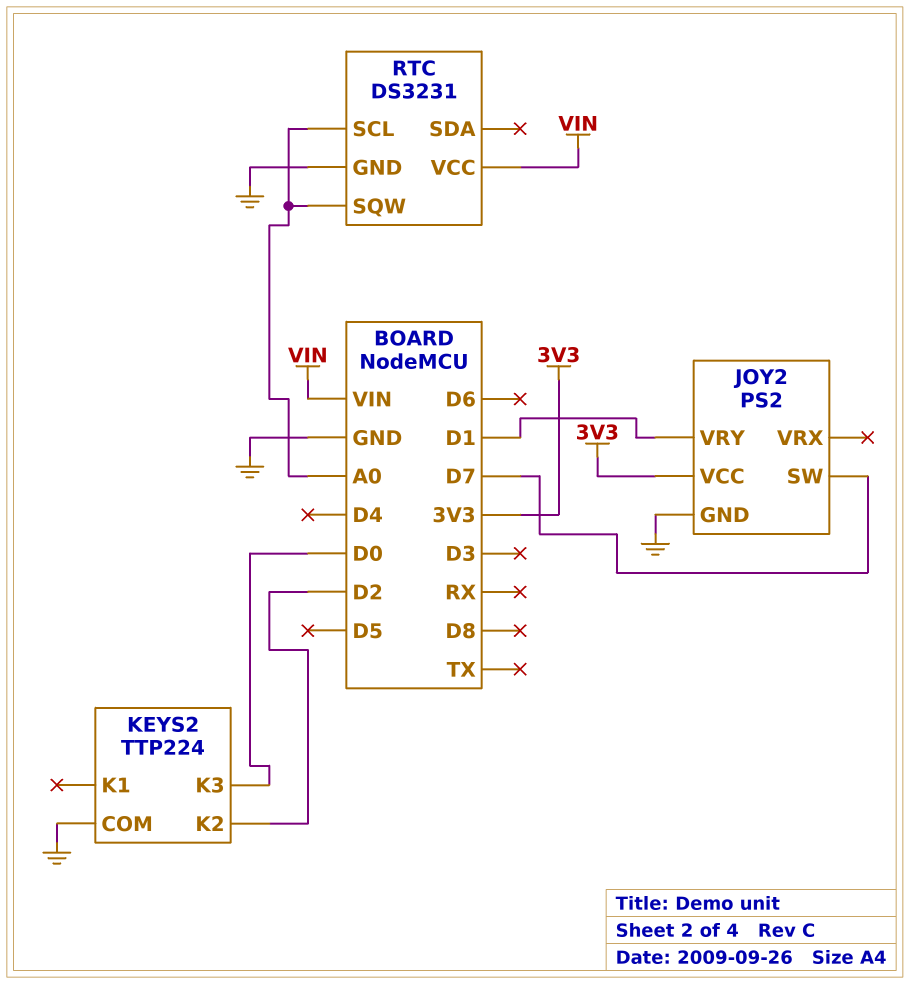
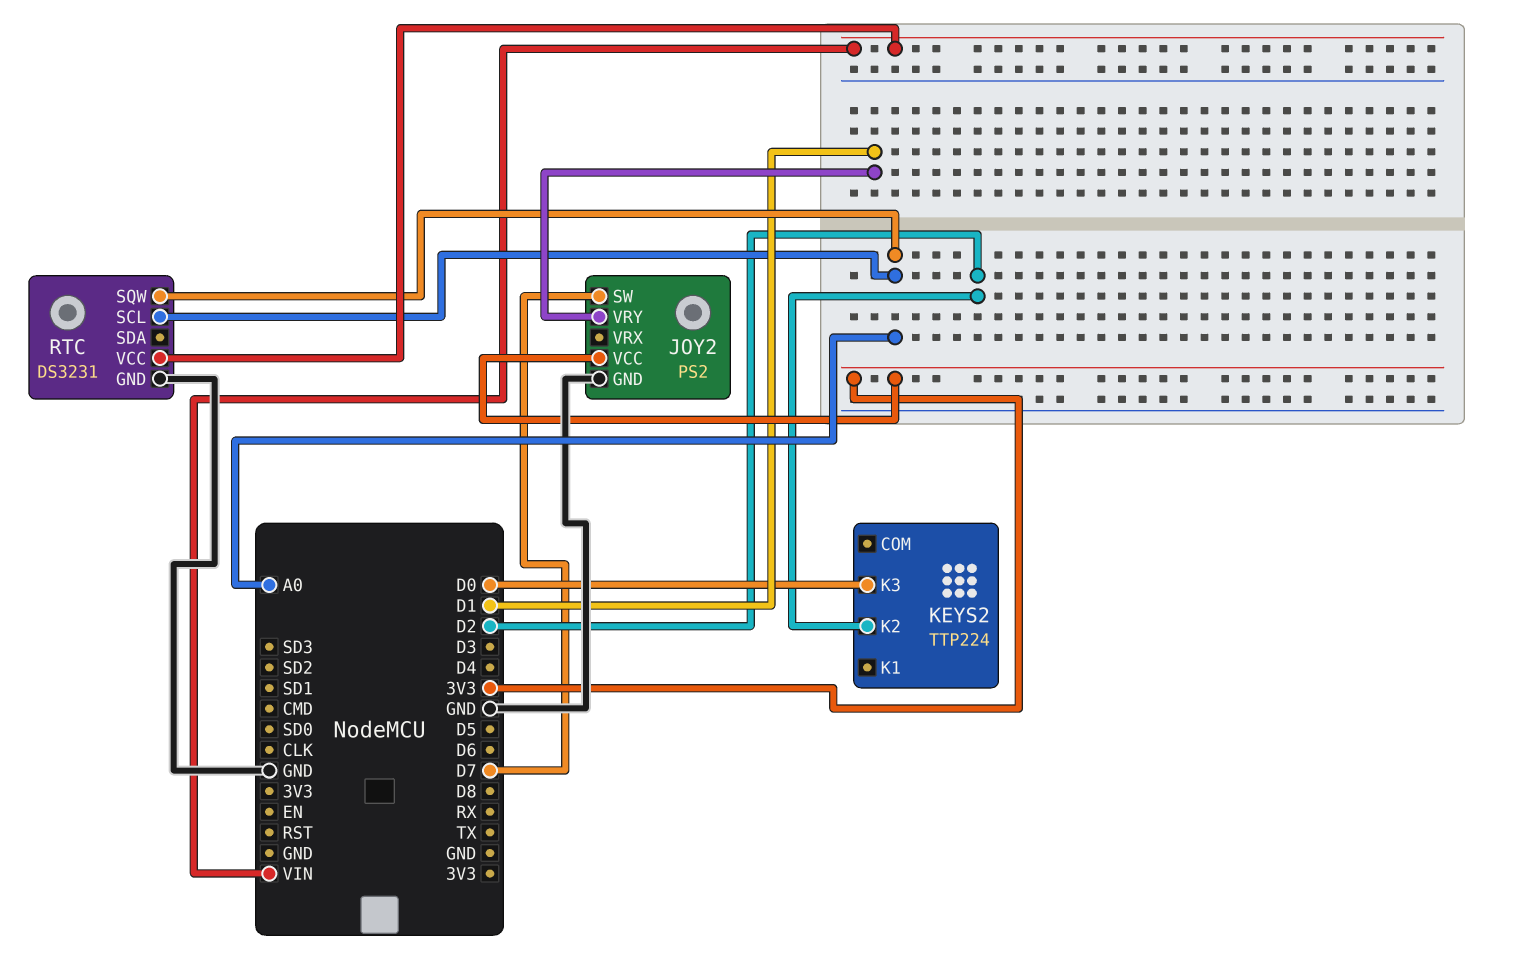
KEYS2 pin COM: GND -> none

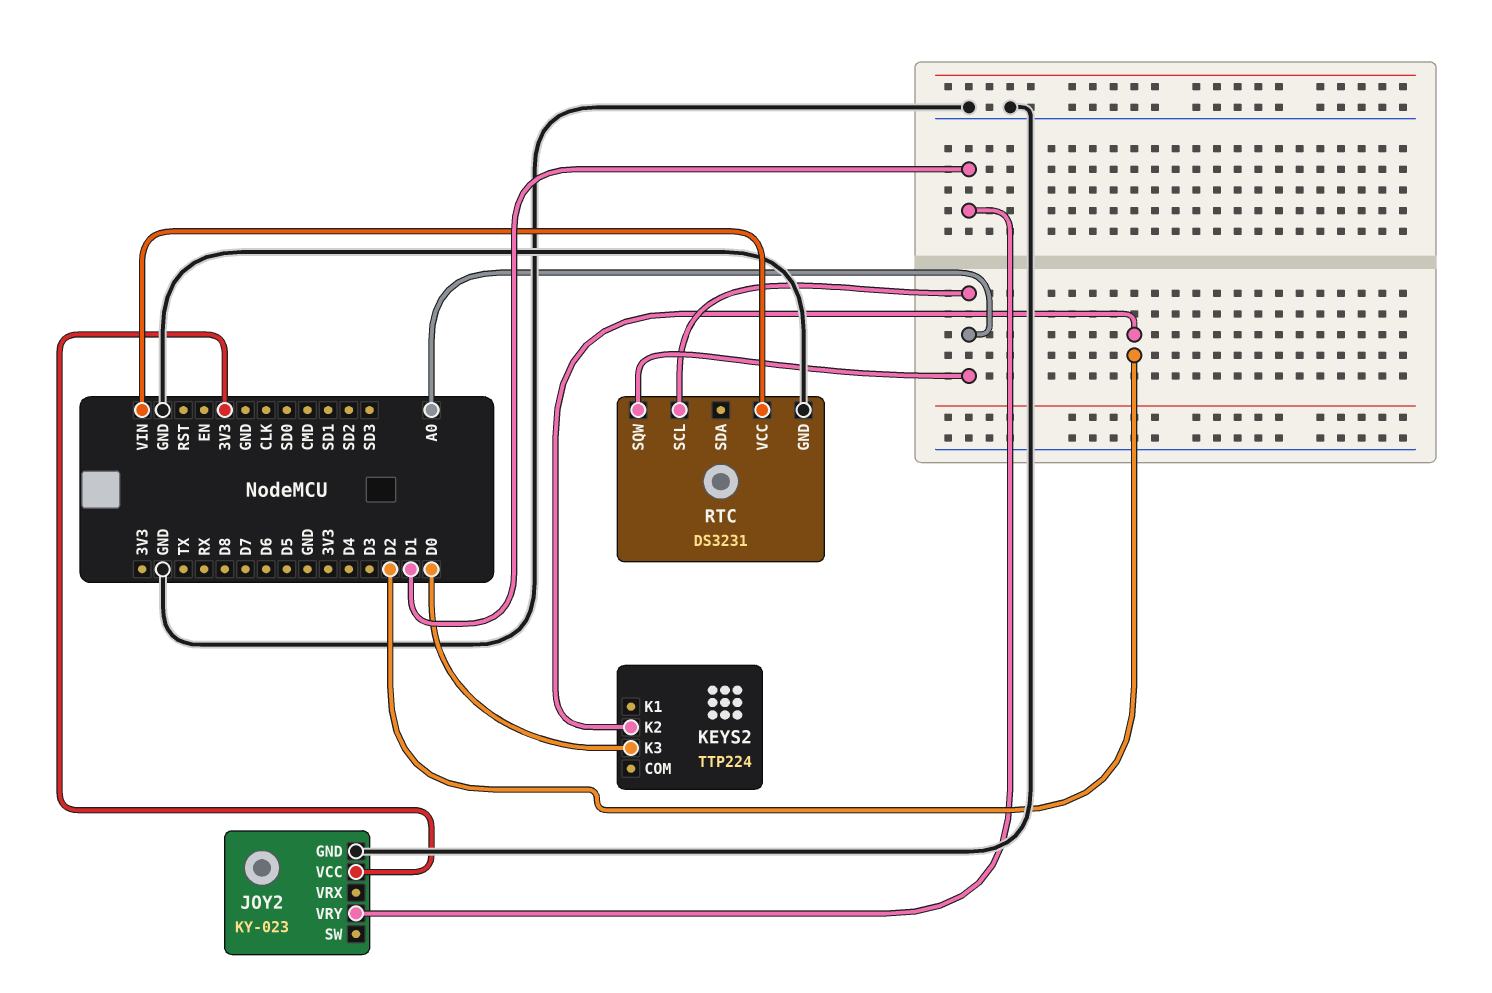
JOY2: PS2 -> KY-023
JOY2 pin SW: D7 -> none

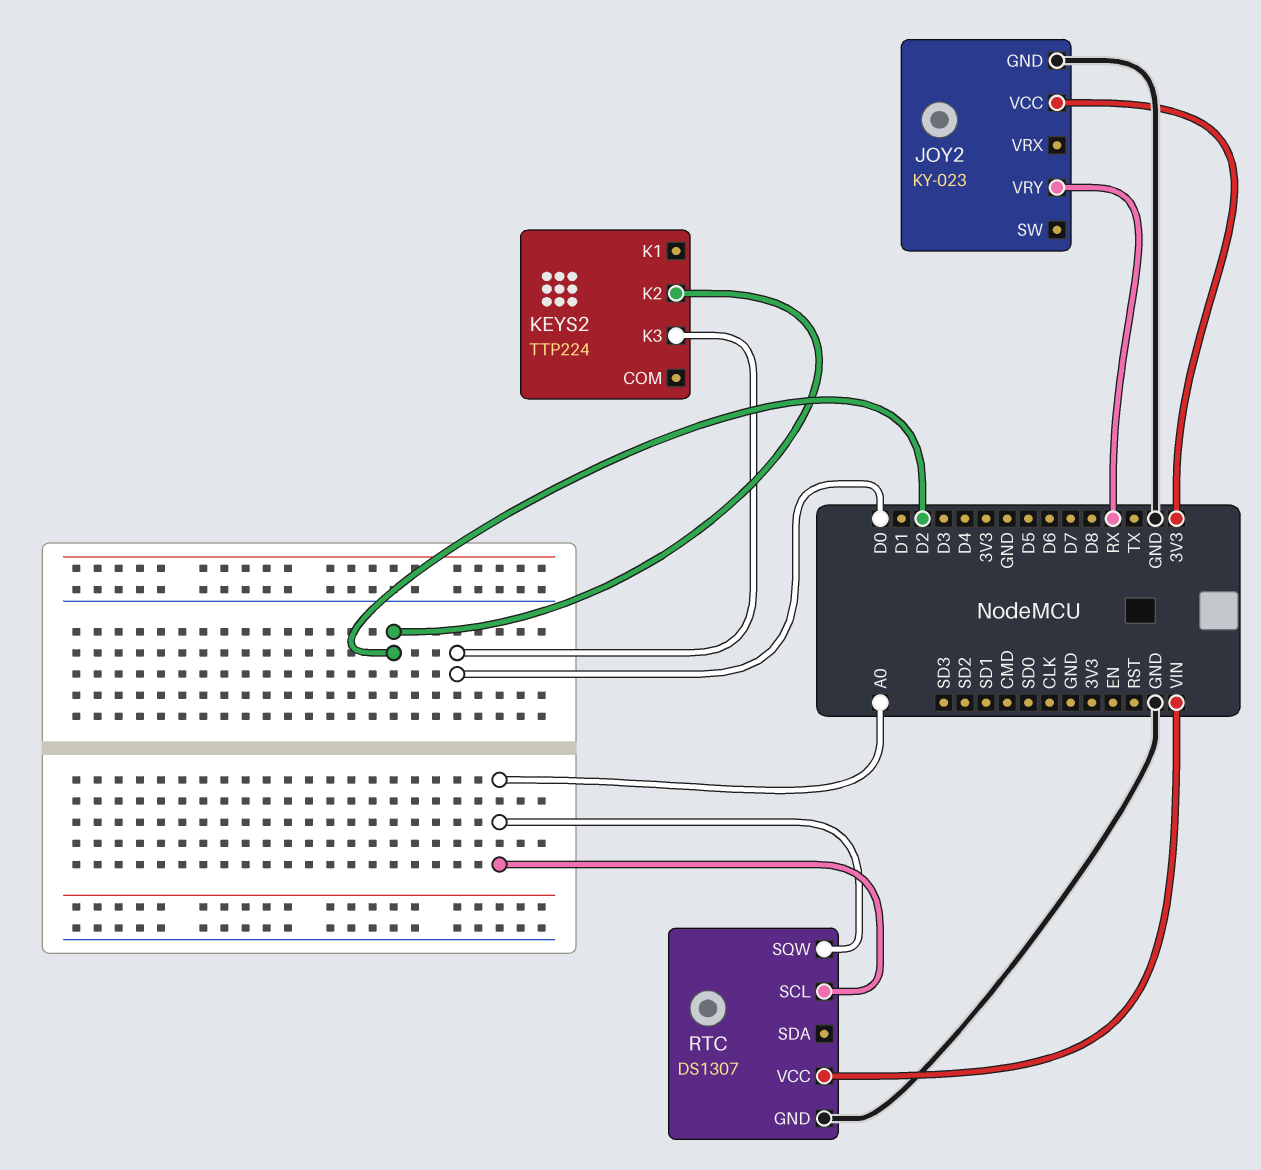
JOY2 pin VRY: D1 -> RX
RTC: DS3231 -> DS1307

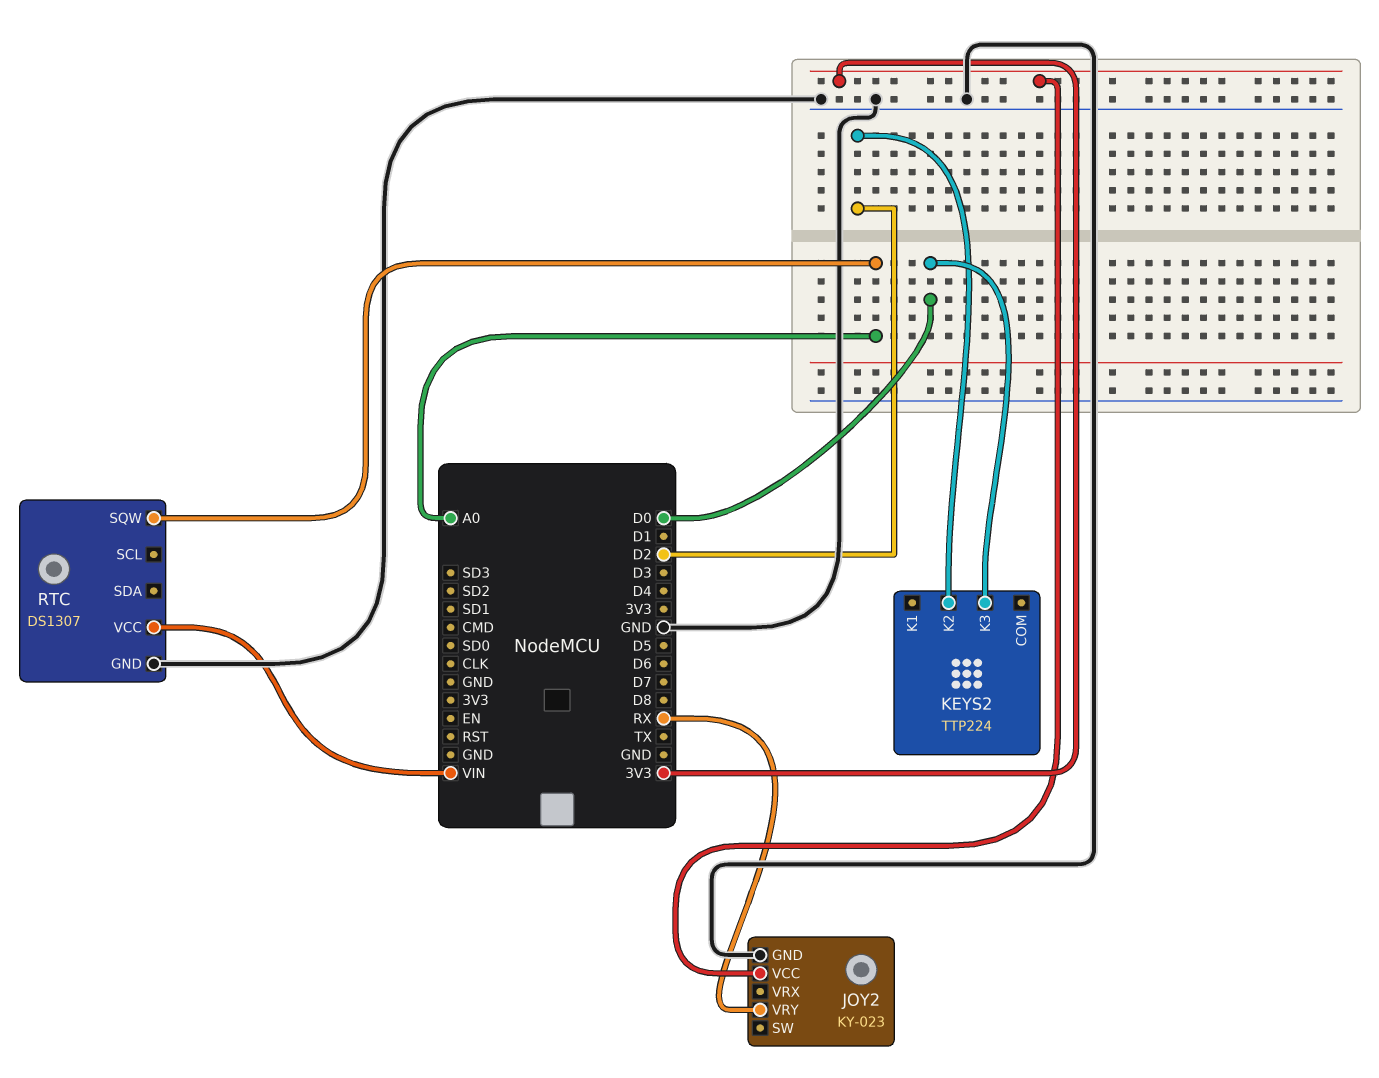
RTC pin SCL: A0 -> none

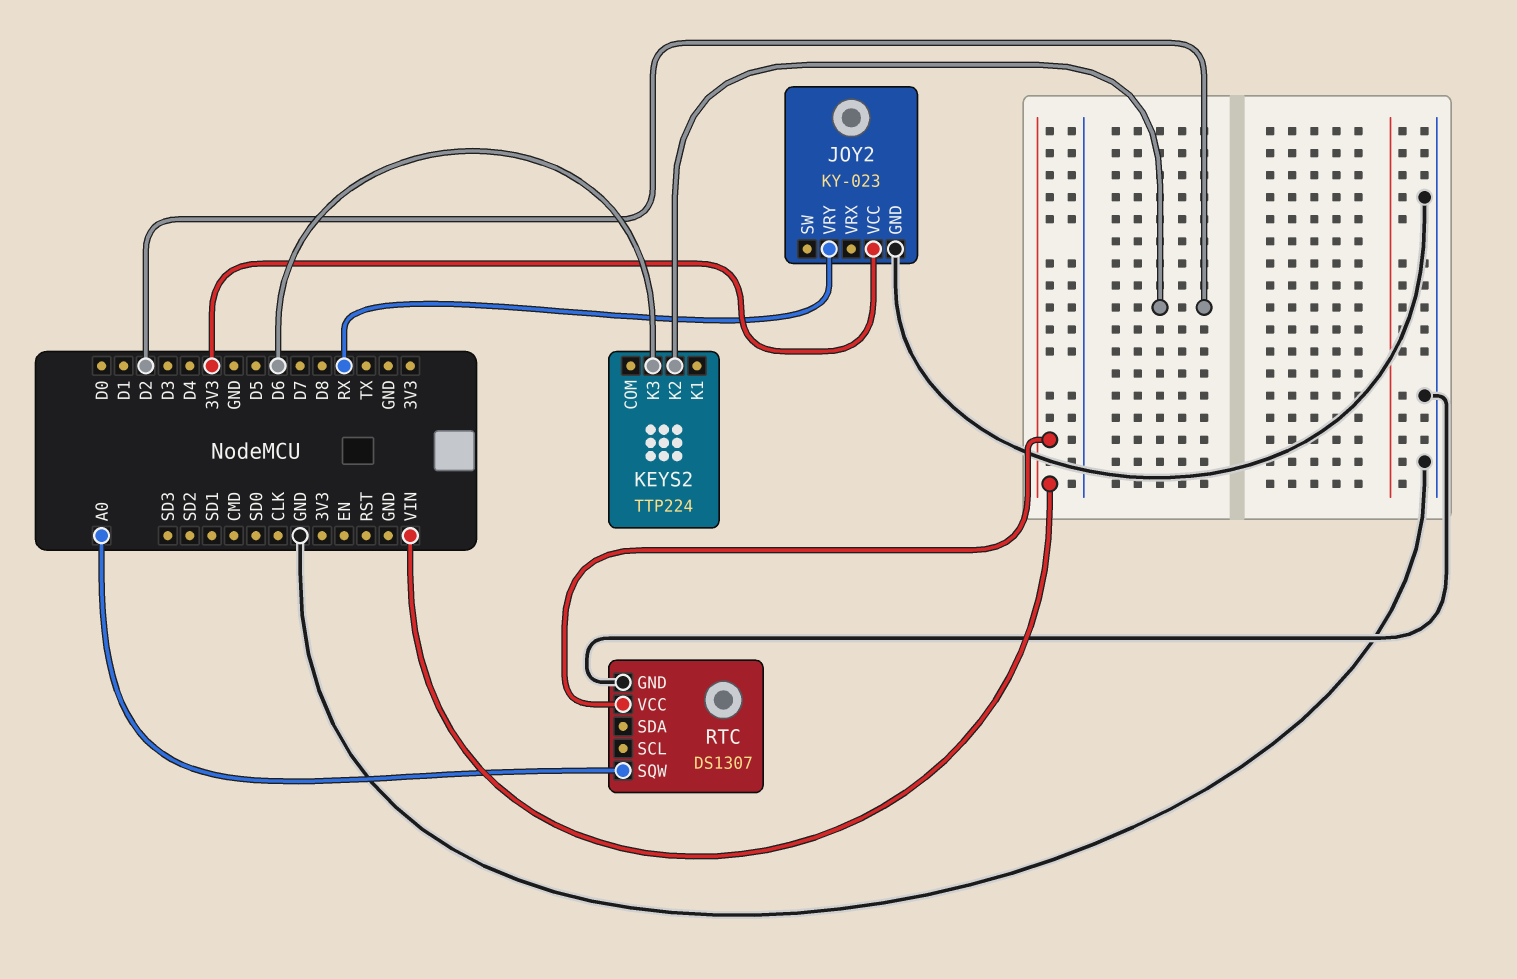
KEYS2 pin K3: D0 -> D6

